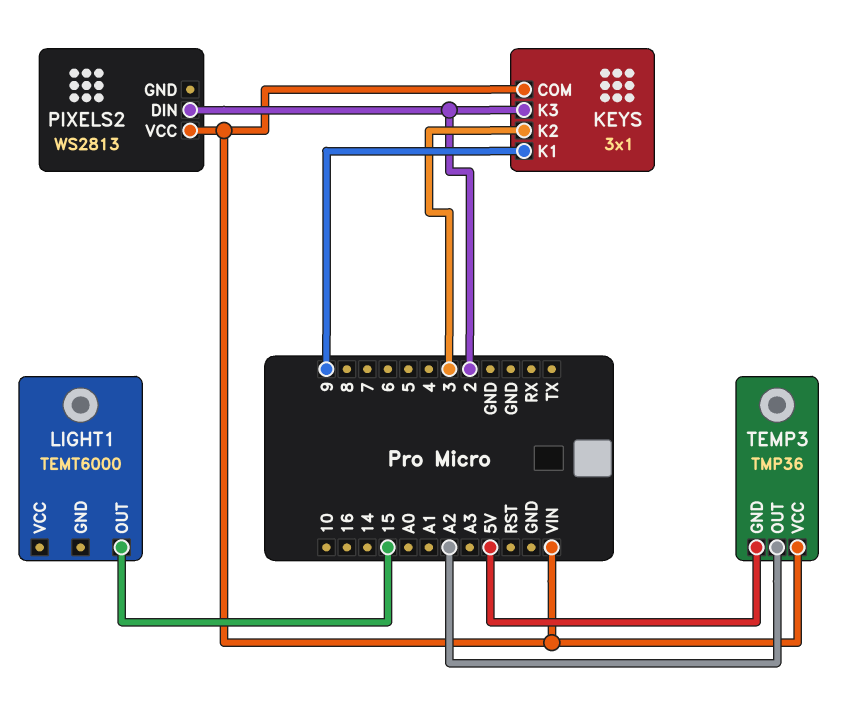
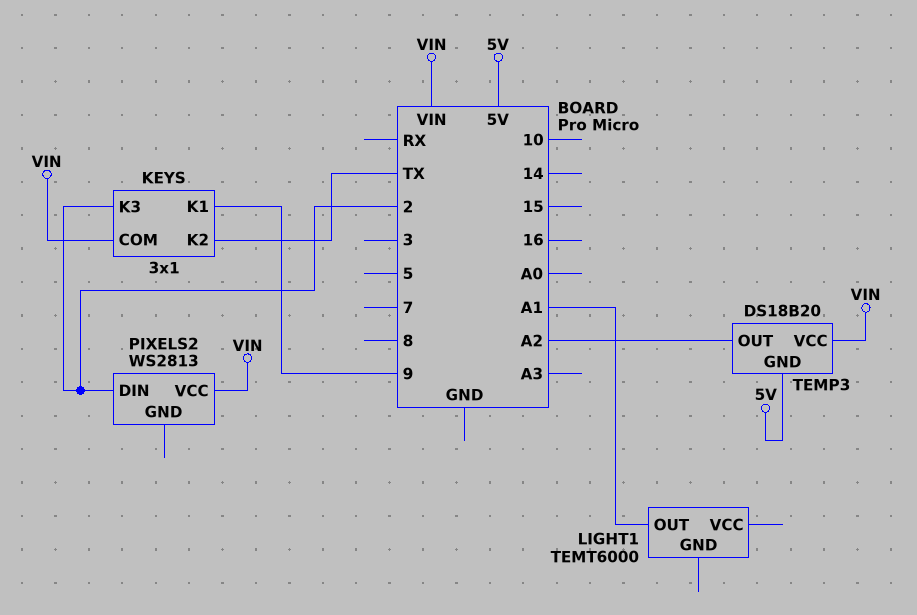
KEYS pin K2: 3 -> TX
LIGHT1 pin OUT: 15 -> A1
TEMP3: TMP36 -> DS18B20

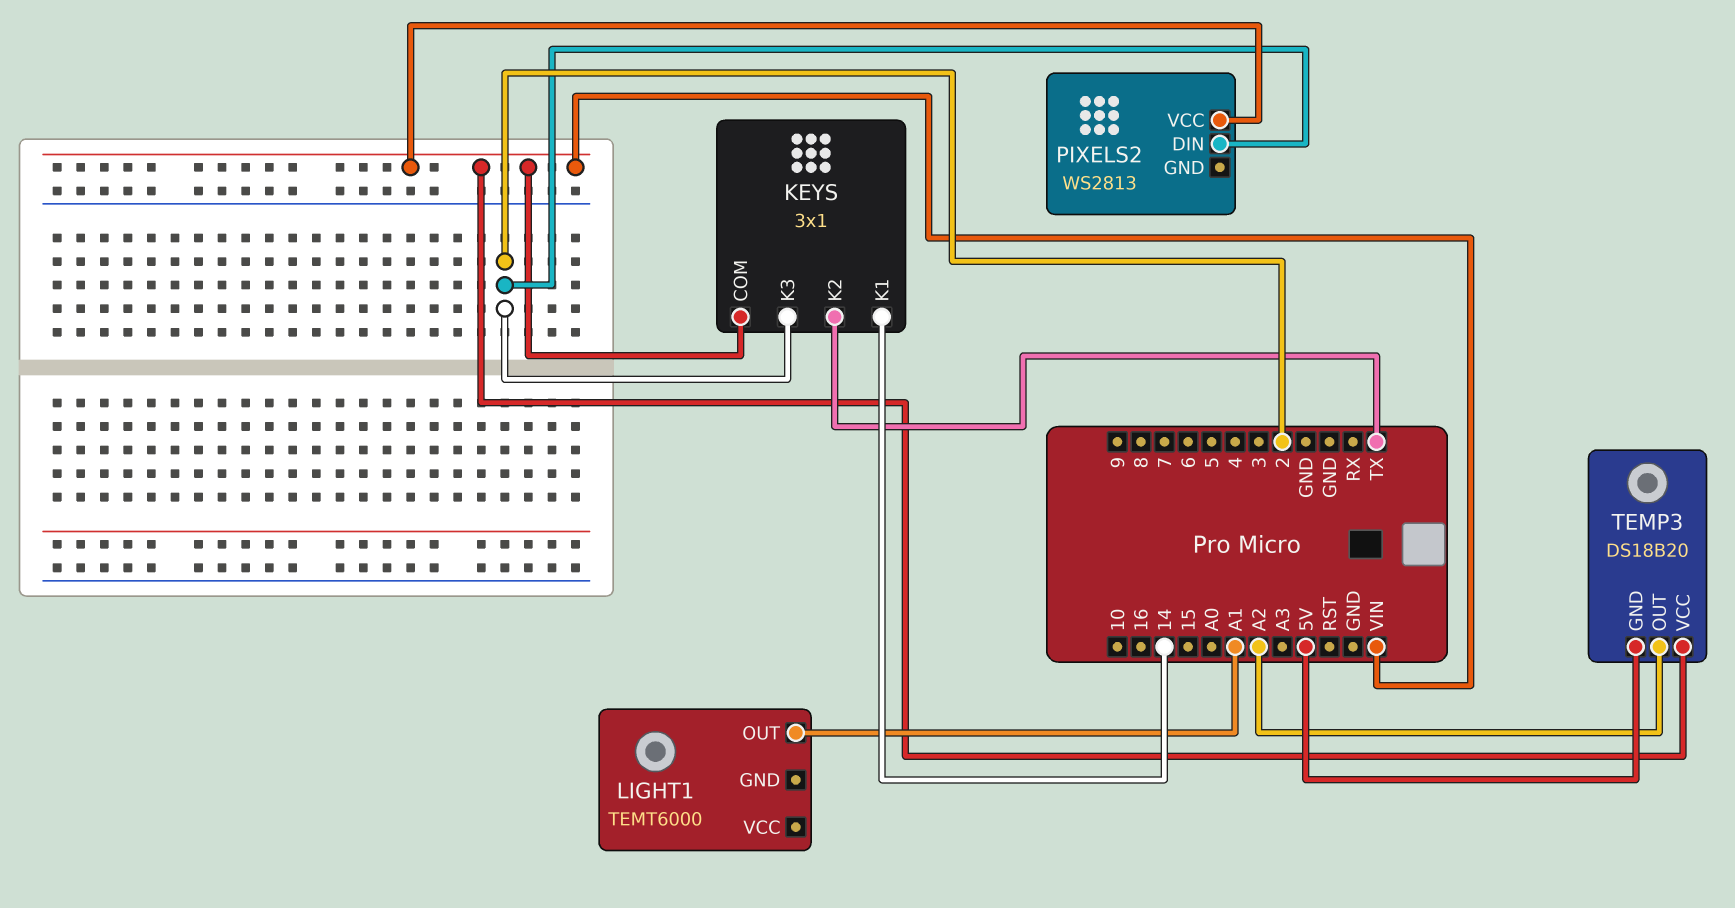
KEYS pin K1: 9 -> 14

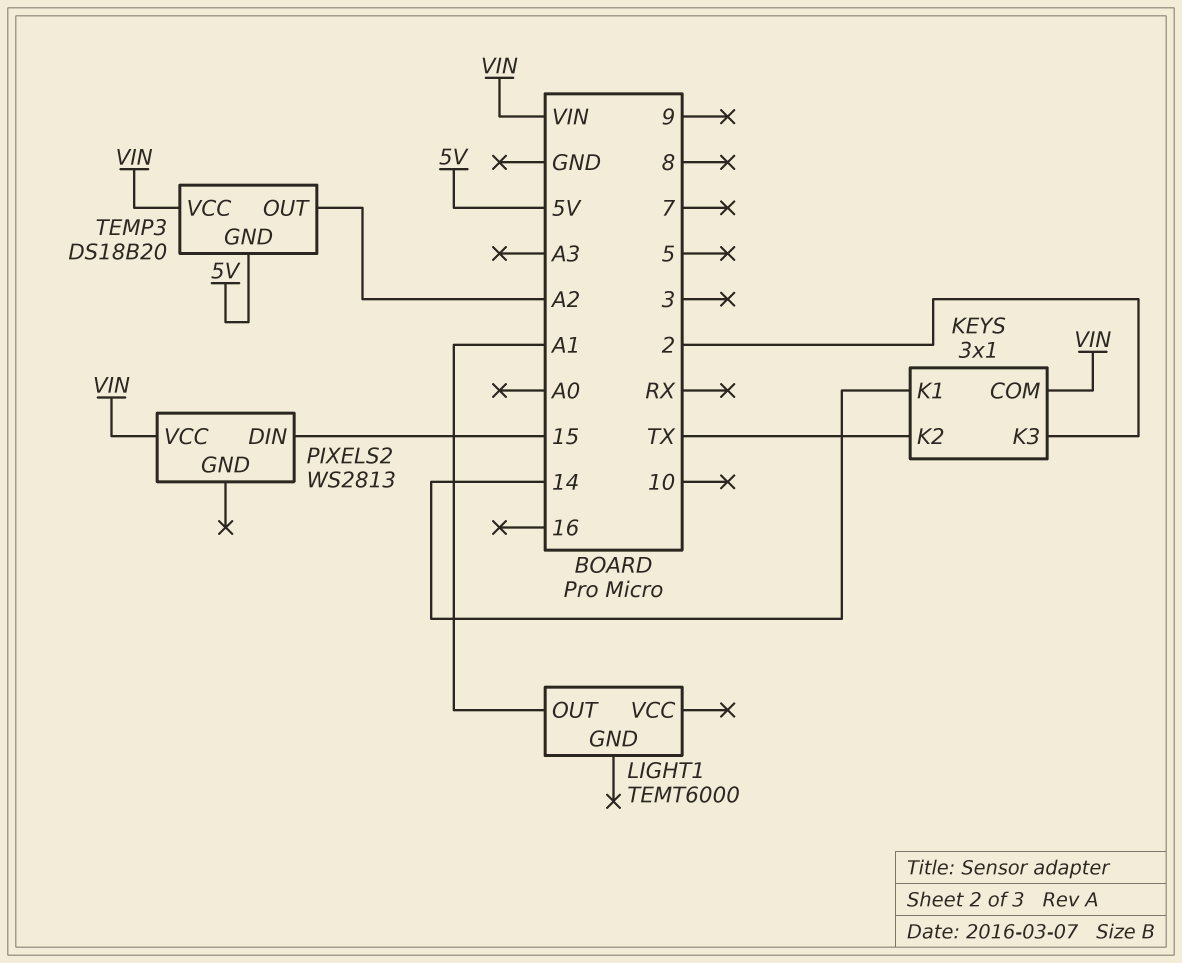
PIXELS2 pin DIN: 2 -> 15

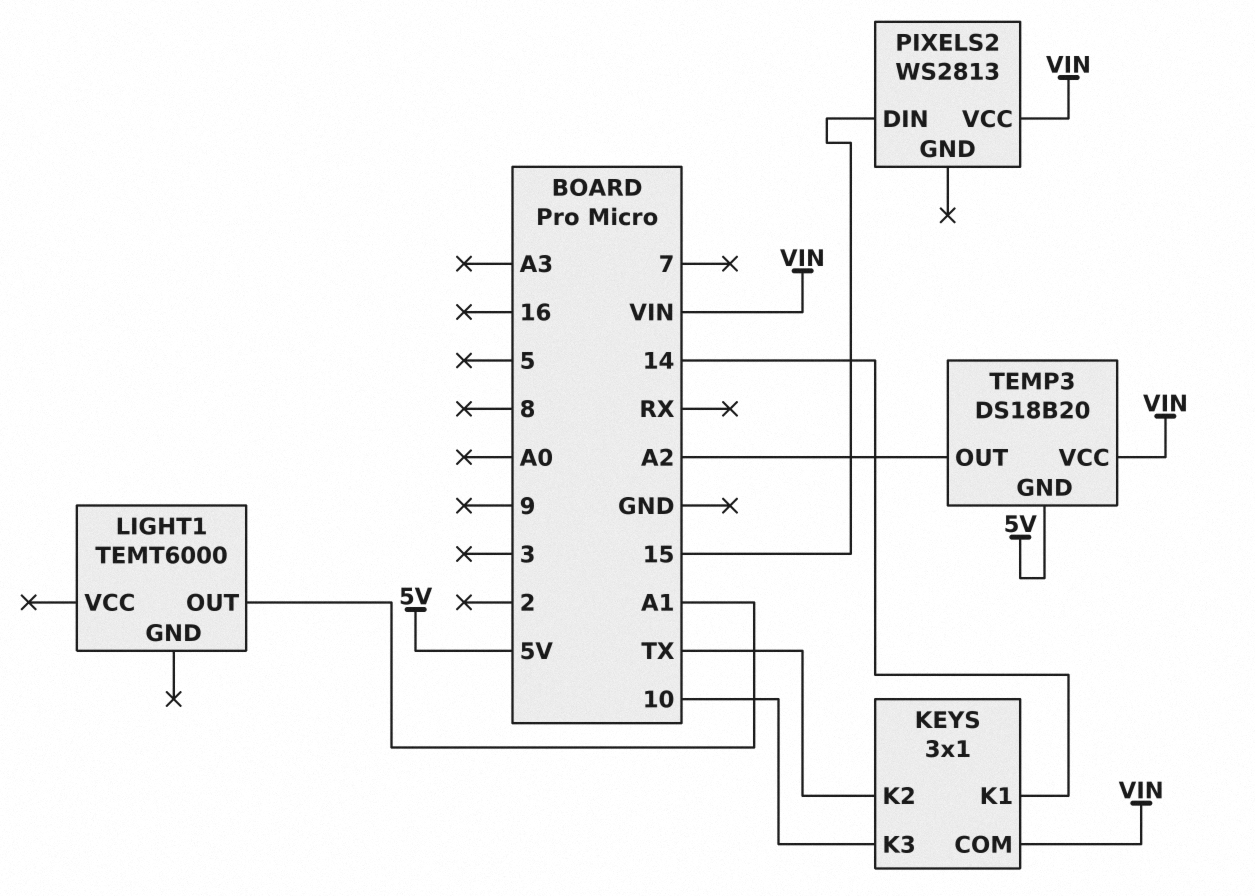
KEYS pin K3: 2 -> 10

